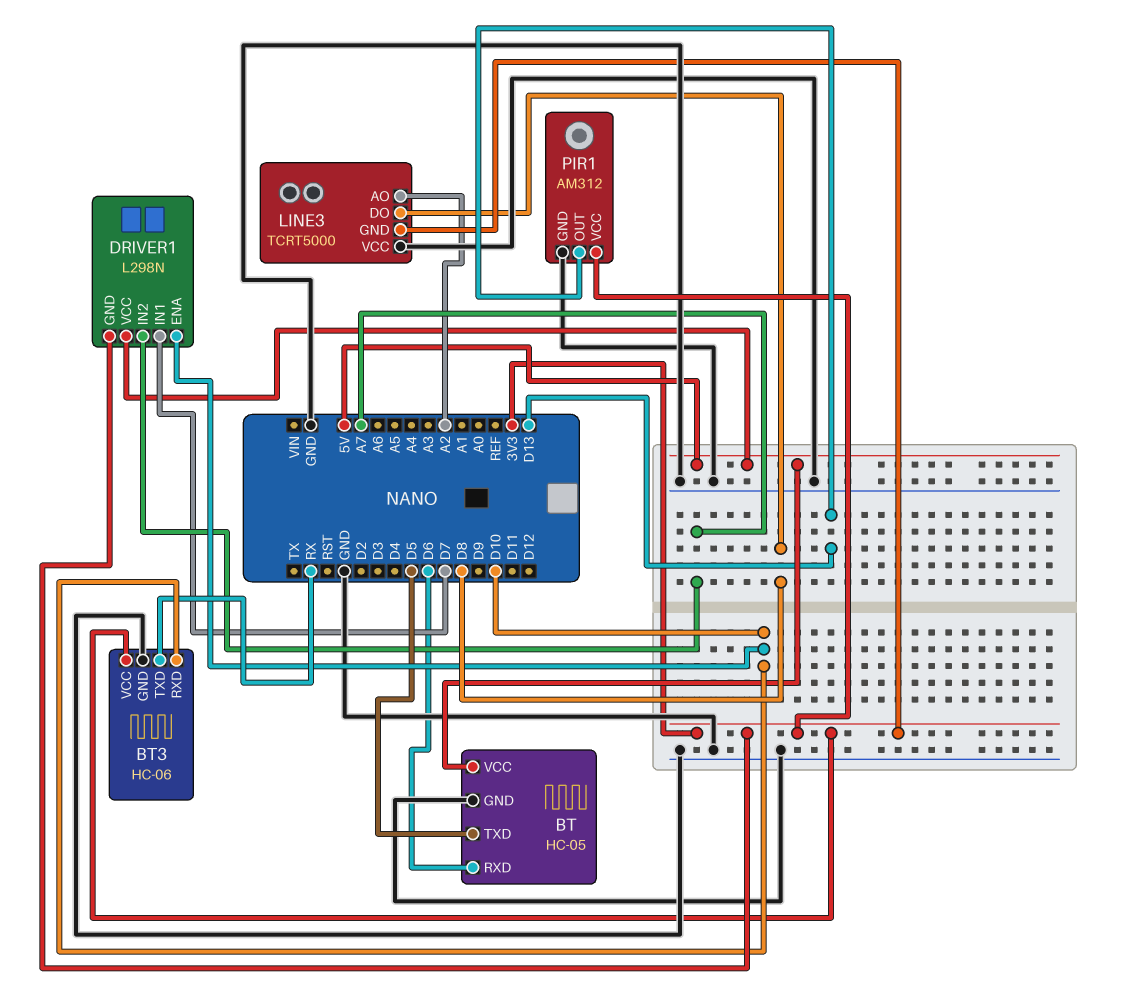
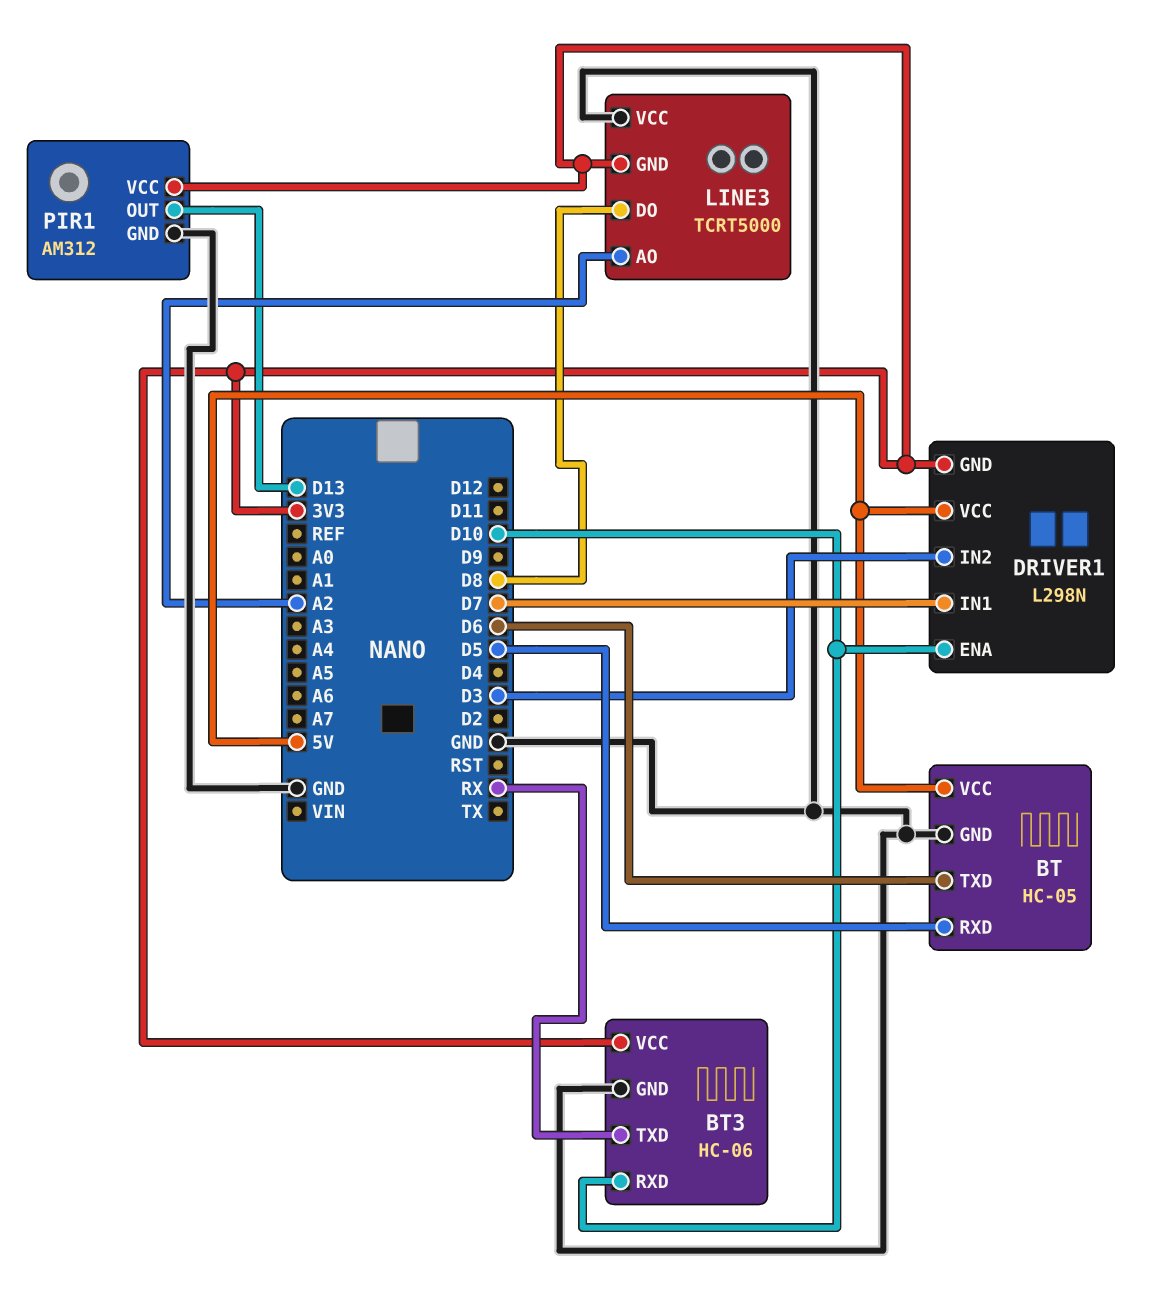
BT pin RXD: D6 -> D5
BT pin TXD: D5 -> D6
DRIVER1 pin IN2: A7 -> D3

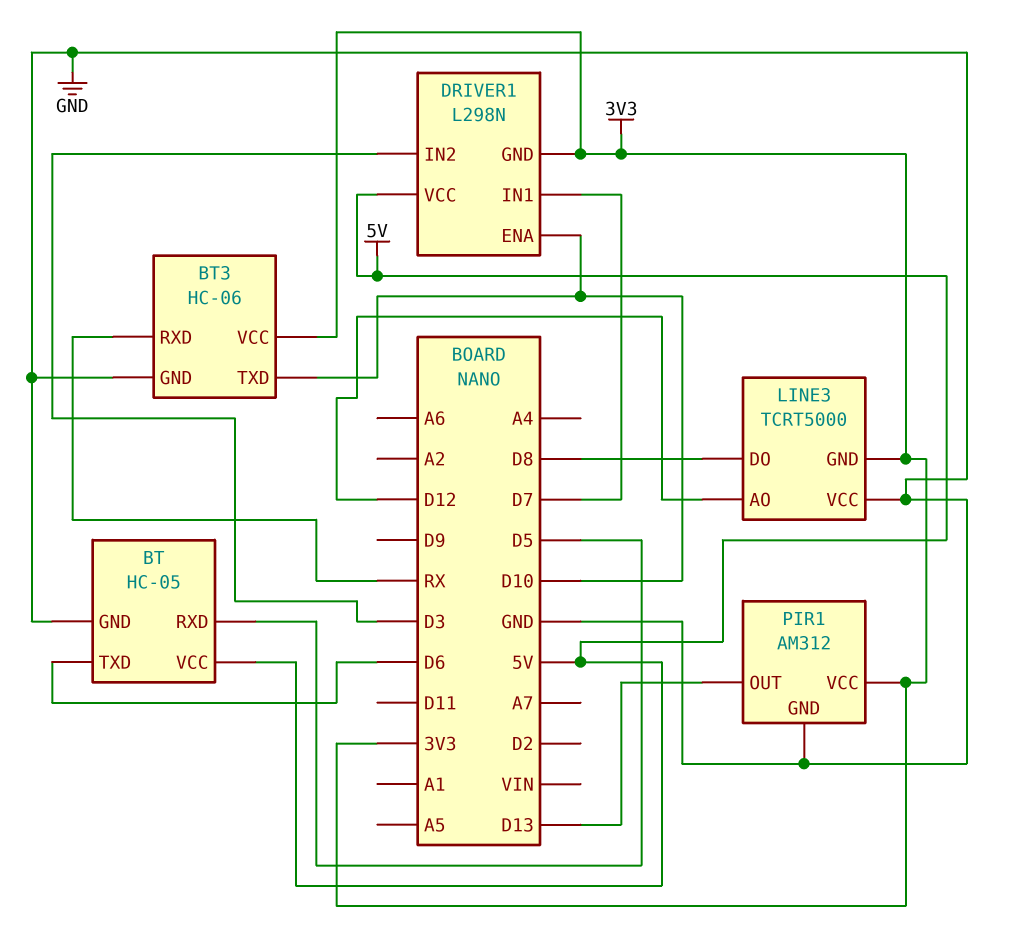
BT3 pin RXD: D10 -> RX
BT3 pin TXD: RX -> D10
LINE3 pin AO: A2 -> D12

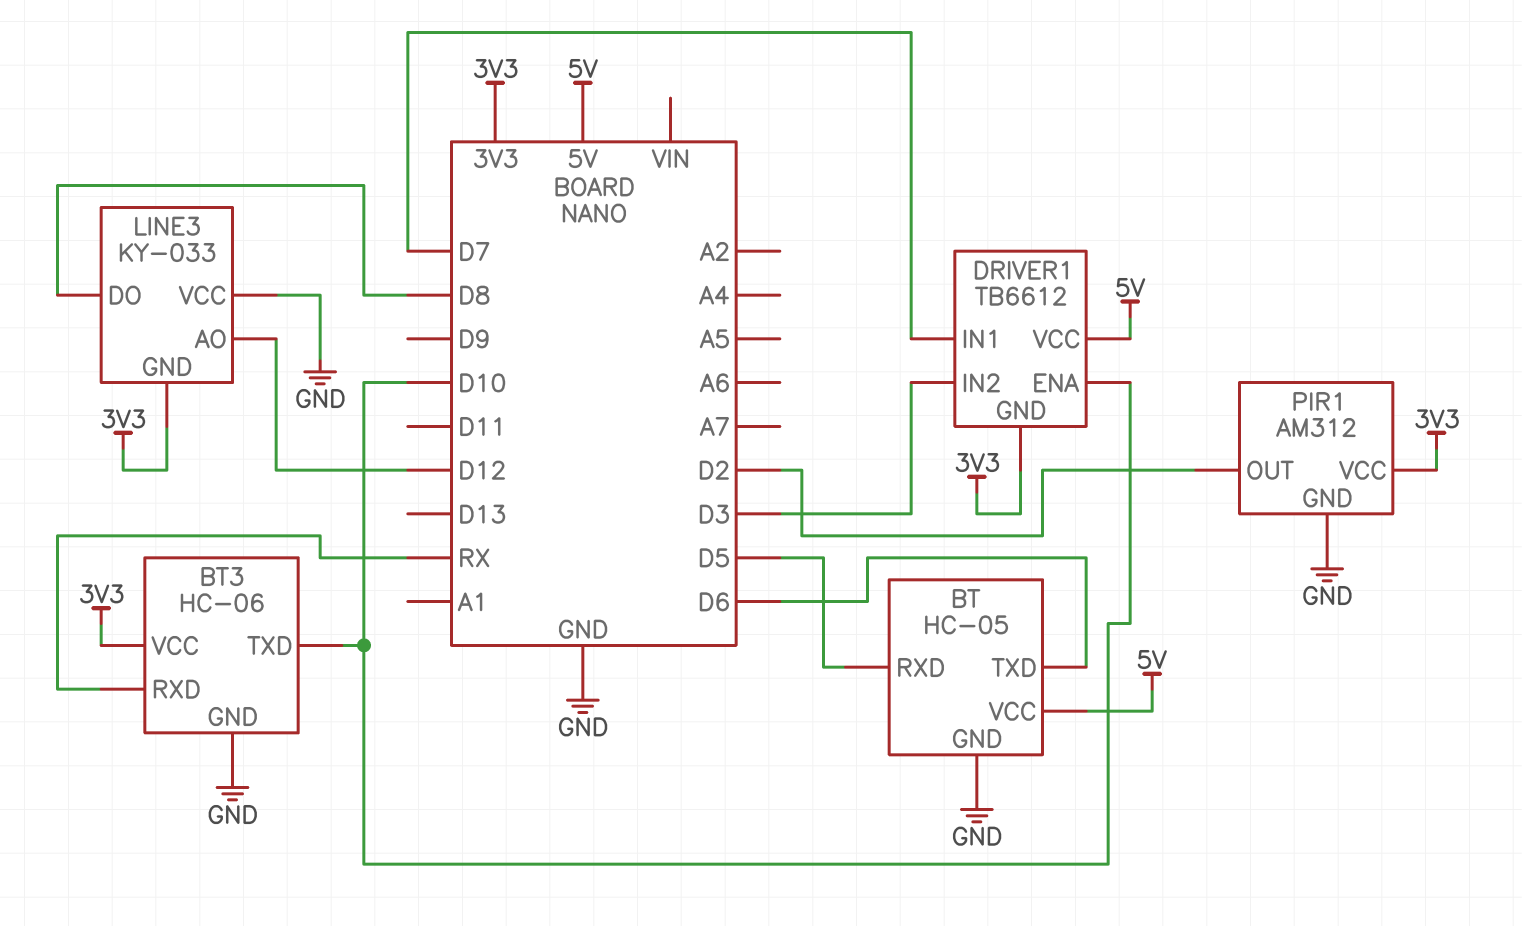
DRIVER1: L298N -> TB6612
LINE3: TCRT5000 -> KY-033
PIR1 pin OUT: D13 -> D2

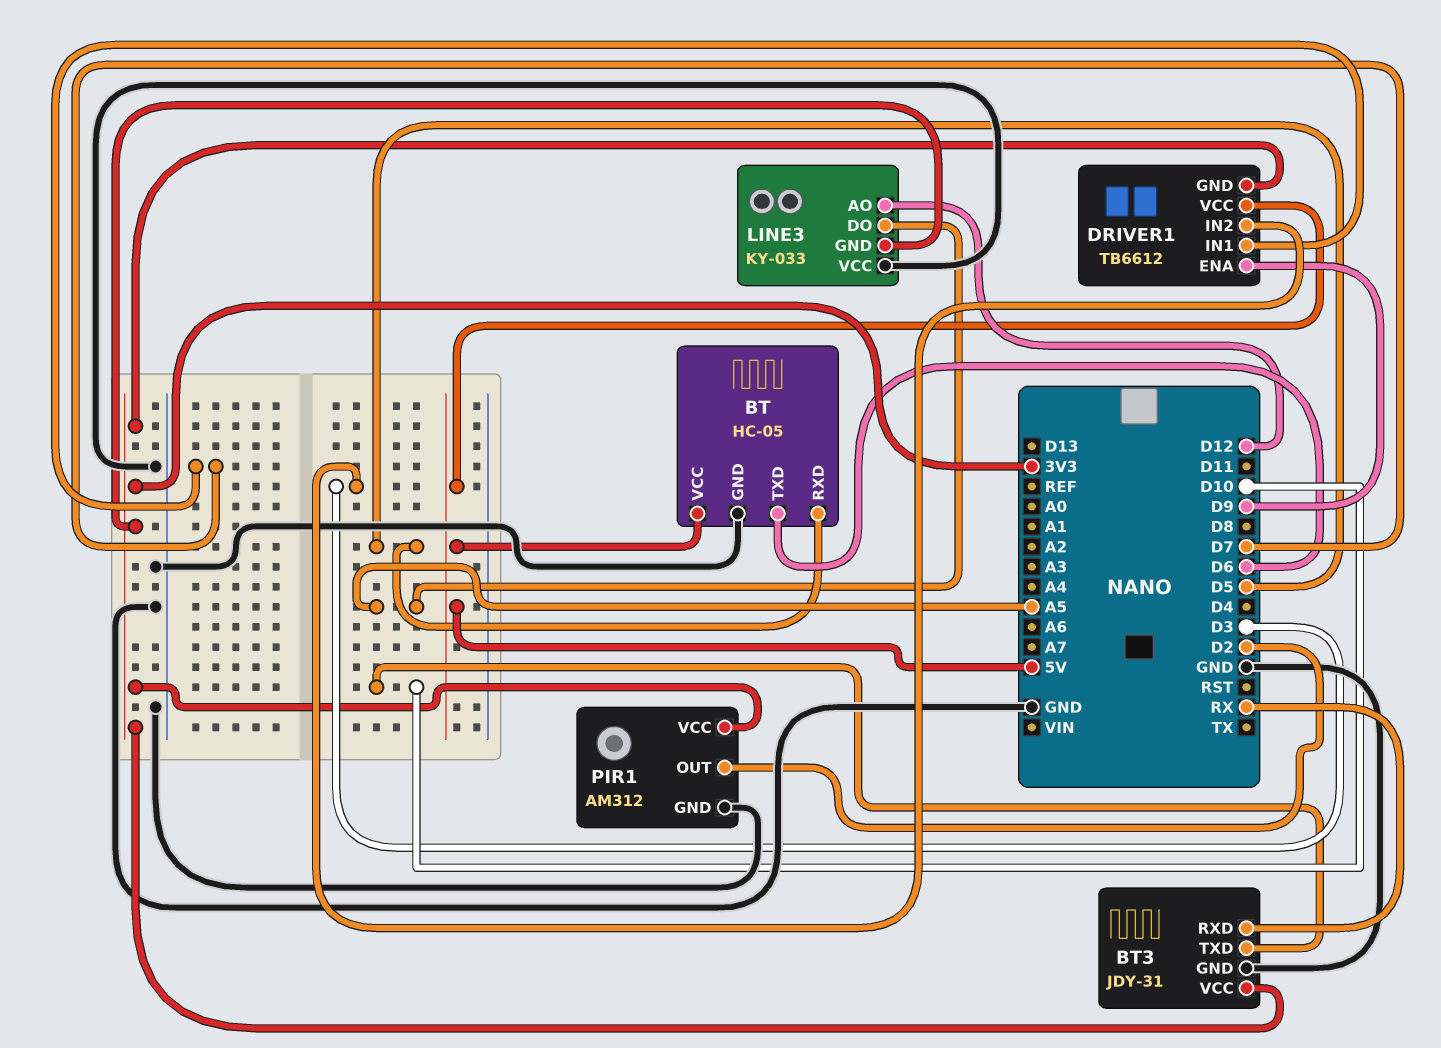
BT3: HC-06 -> JDY-31
DRIVER1 pin ENA: D10 -> D9
LINE3 pin DO: D8 -> A5

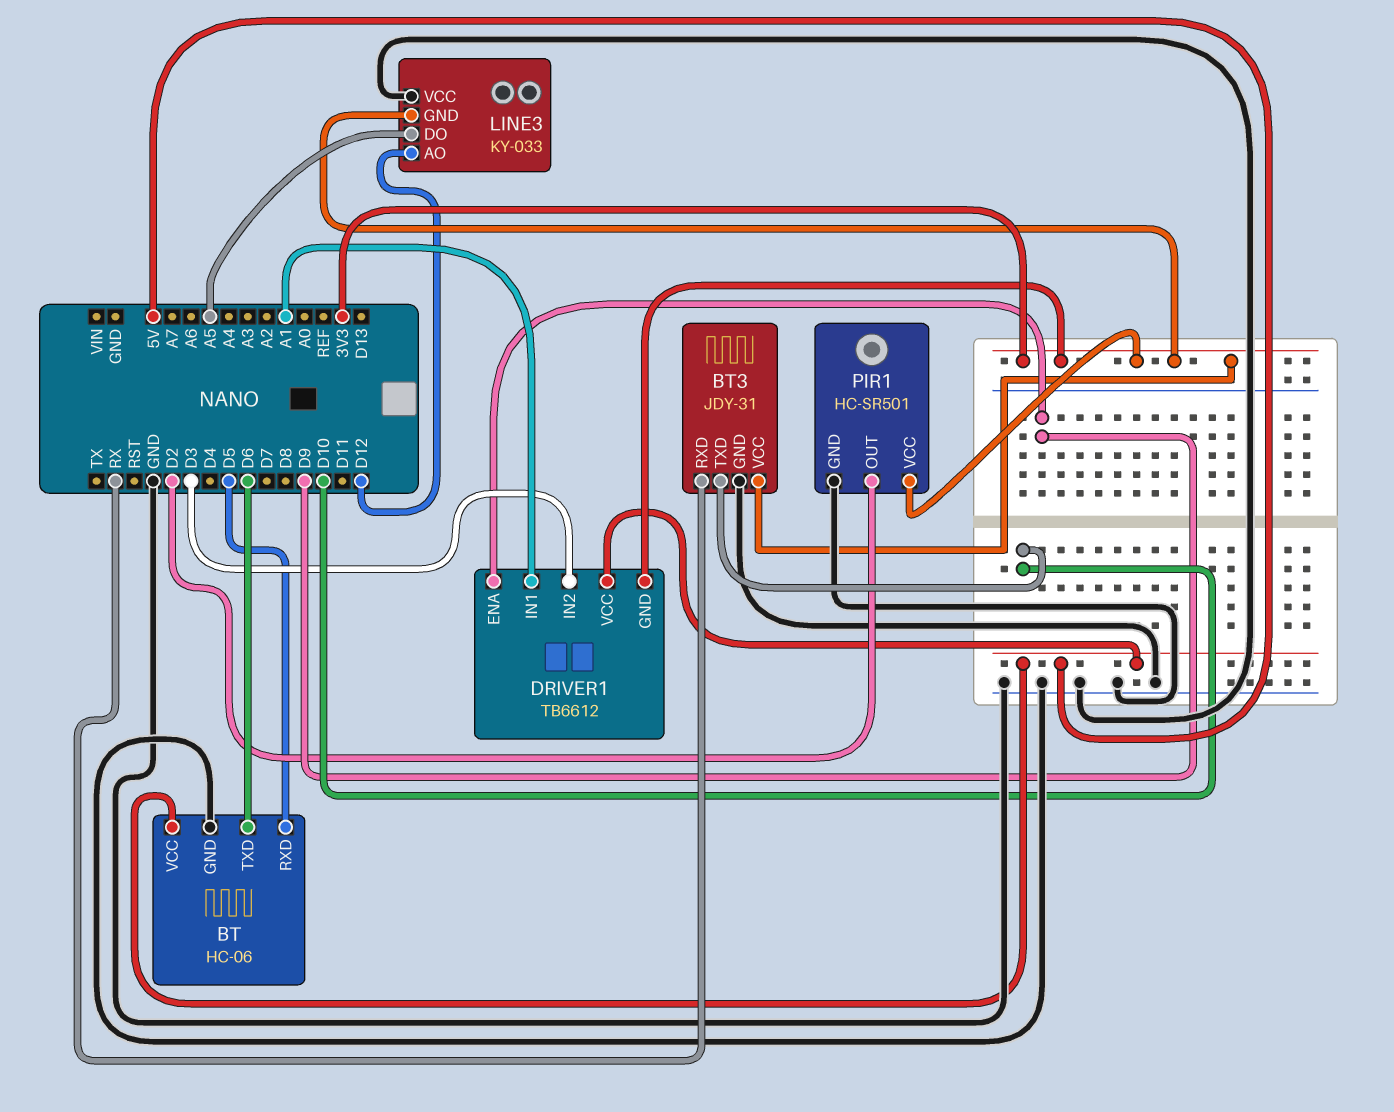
BT: HC-05 -> HC-06
DRIVER1 pin IN1: D7 -> A1
PIR1: AM312 -> HC-SR501

